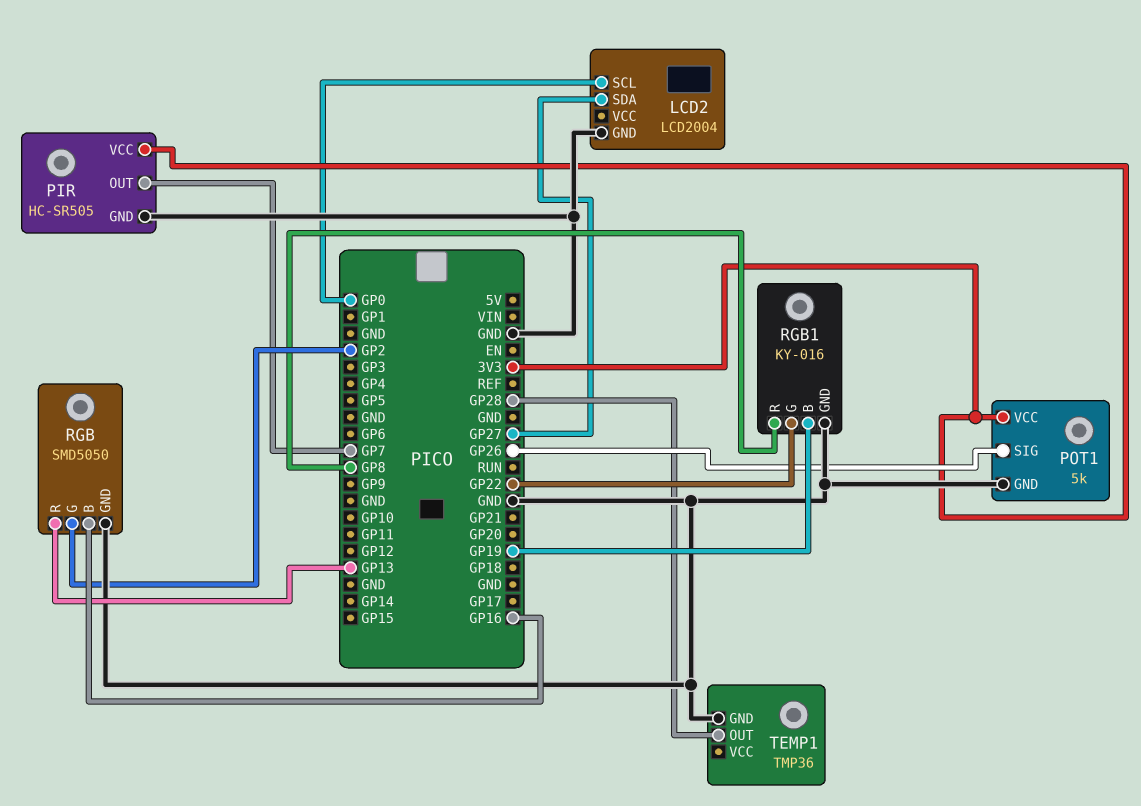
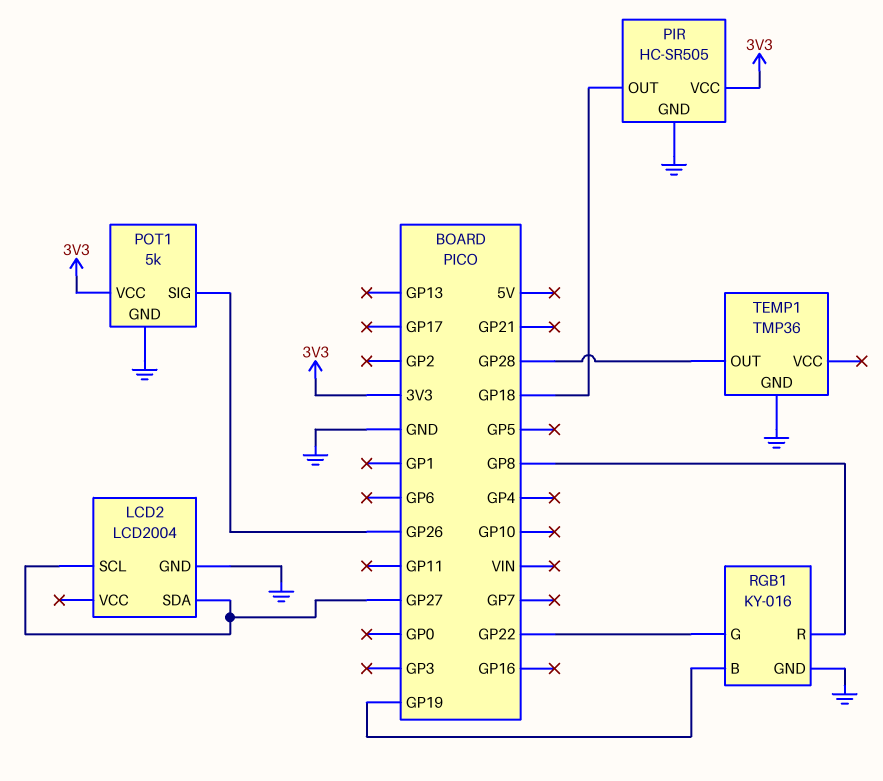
LCD2 pin SCL: GP0 -> GP27
PIR pin OUT: GP7 -> GP18
RGB: SMD5050 -> none
RGB pin B: GP16 -> none
RGB pin G: GP2 -> none
RGB pin GND: GND -> none
RGB pin R: GP13 -> none

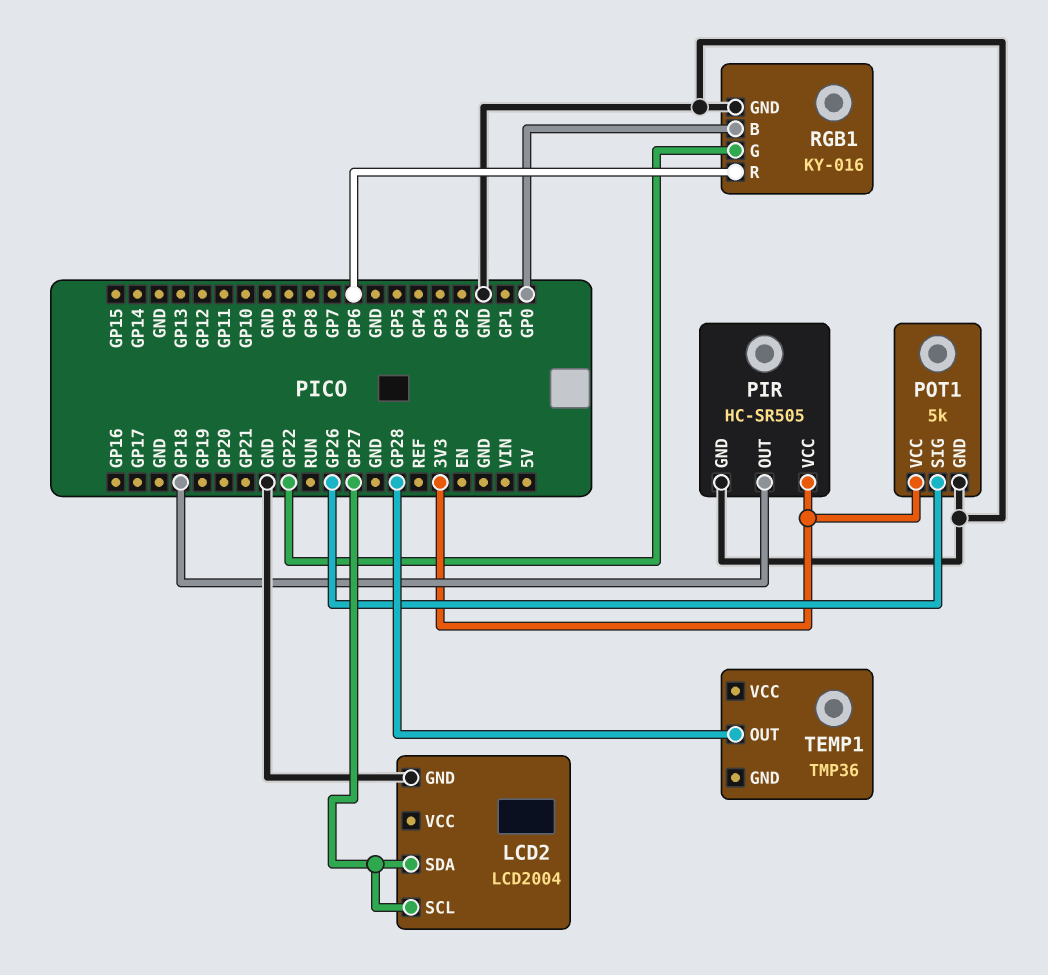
RGB1 pin B: GP19 -> GP0
RGB1 pin R: GP8 -> GP6
TEMP1 pin GND: GND -> none

